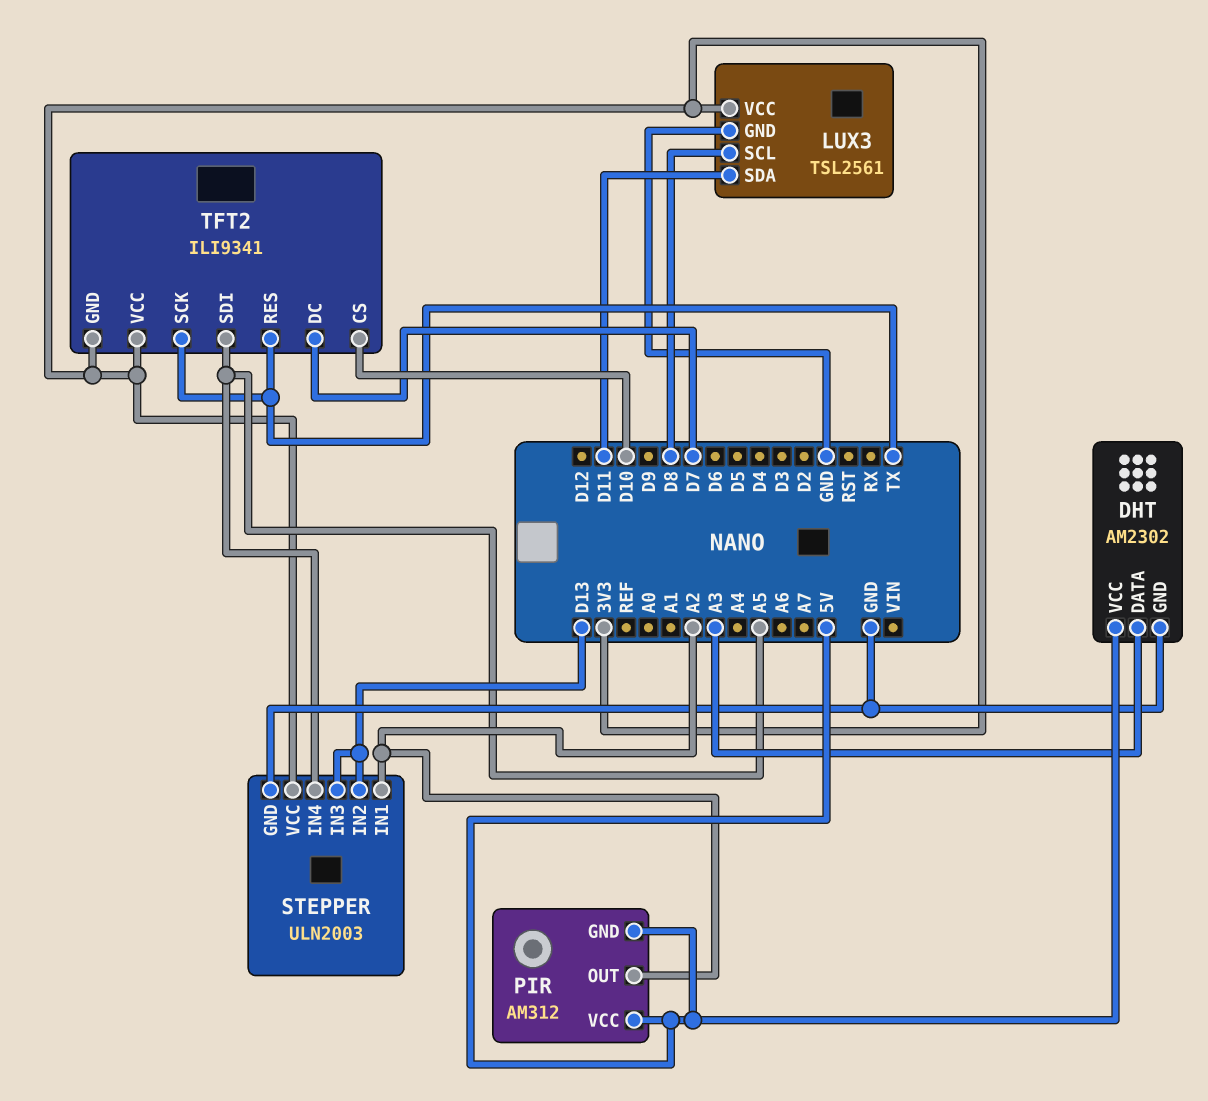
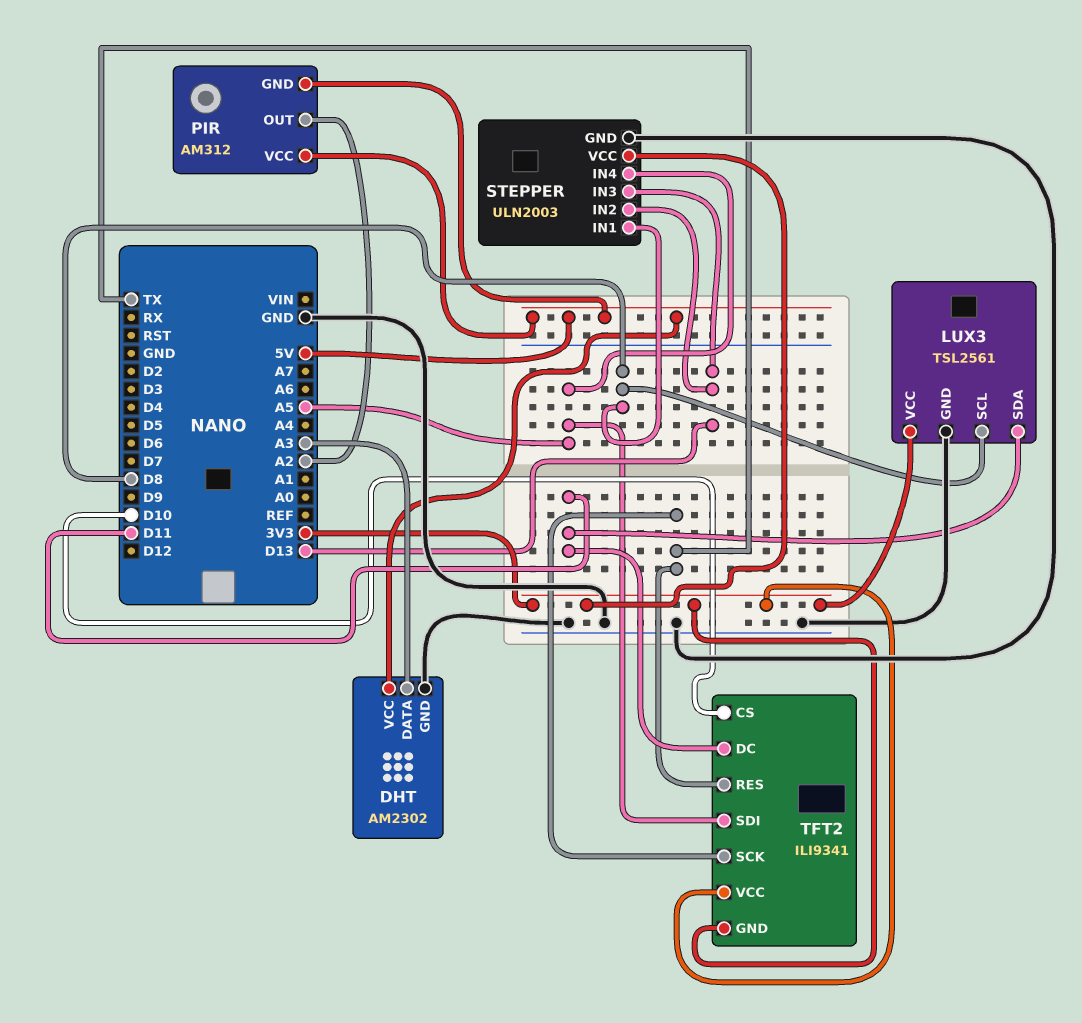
STEPPER pin IN1: A2 -> D8
TFT2 pin DC: D7 -> D11

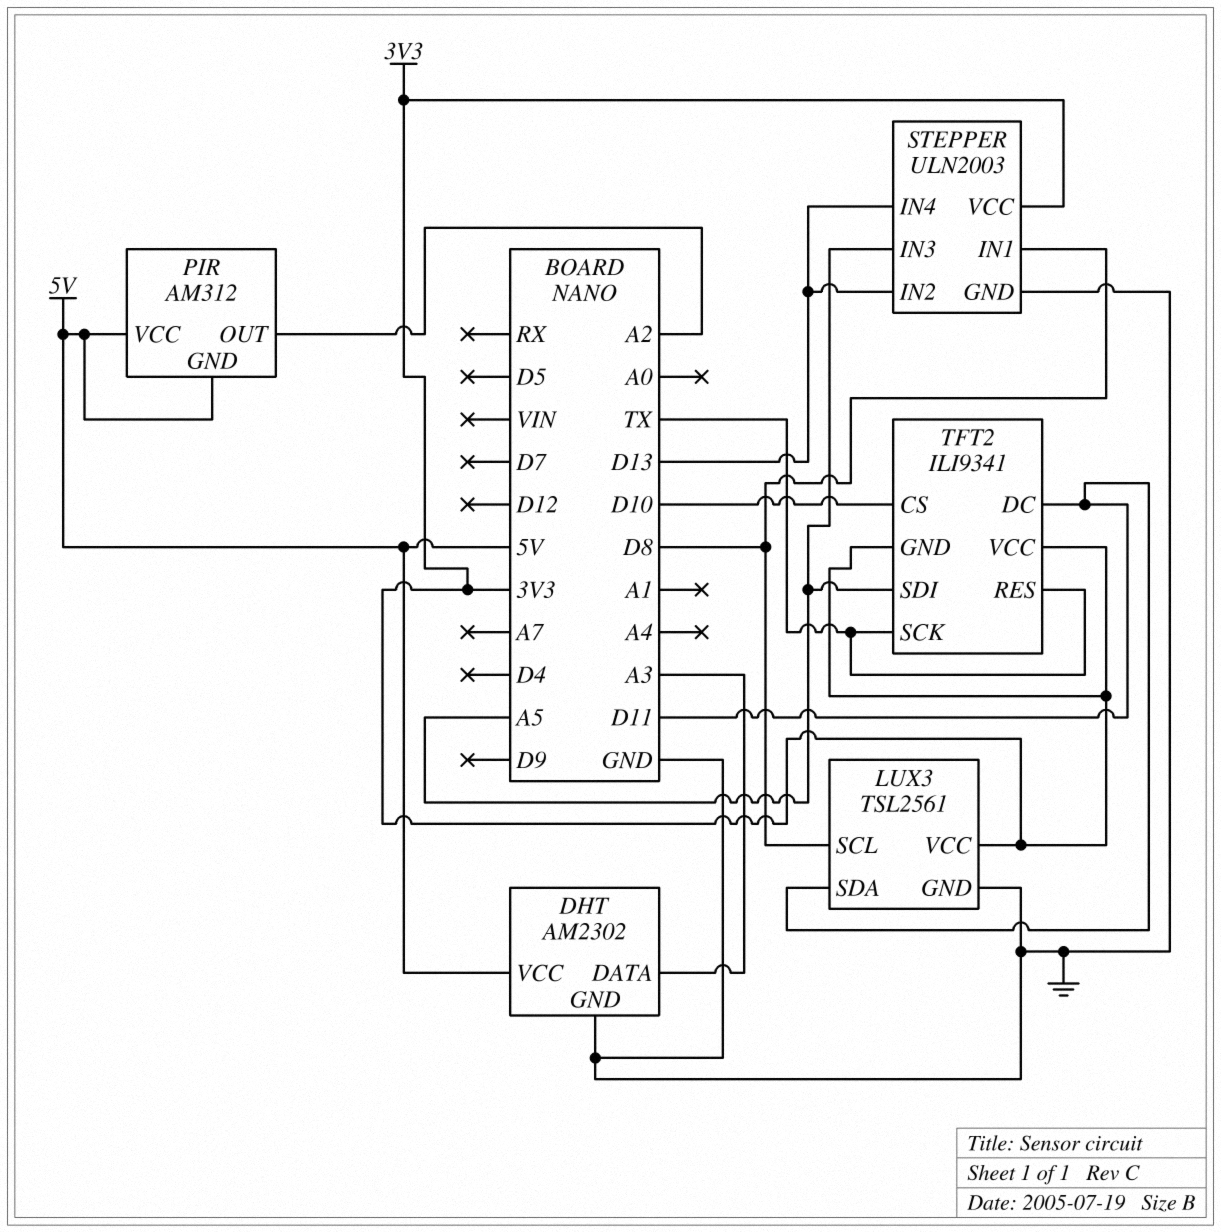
STEPPER pin IN3: D13 -> A5
STEPPER pin IN4: A5 -> D13

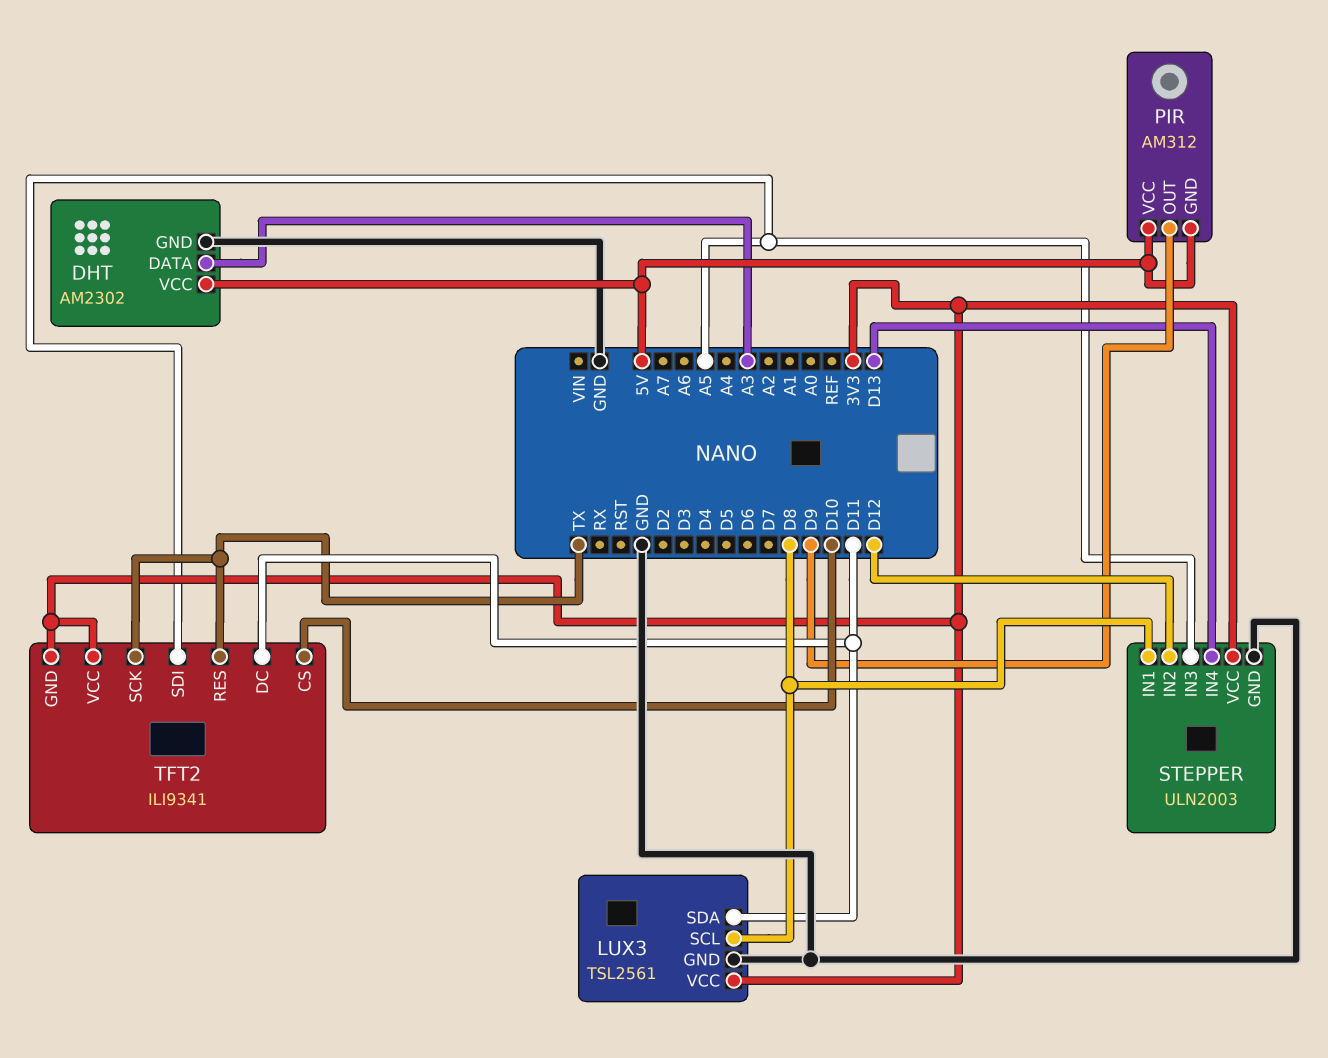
PIR pin OUT: A2 -> D9
STEPPER pin IN2: D13 -> D12

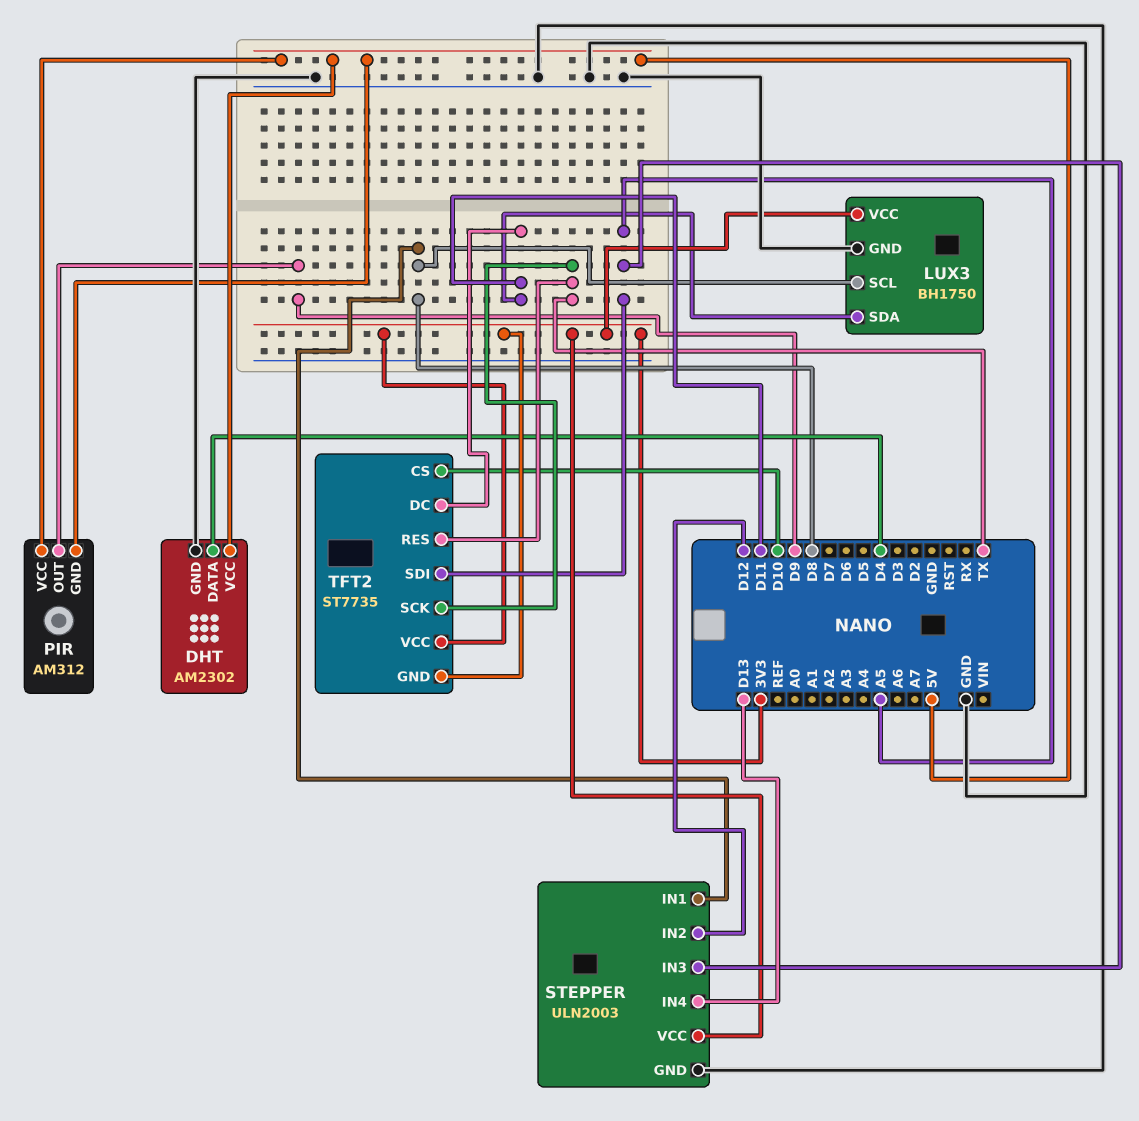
DHT pin DATA: A3 -> D4
LUX3: TSL2561 -> BH1750
TFT2: ILI9341 -> ST7735

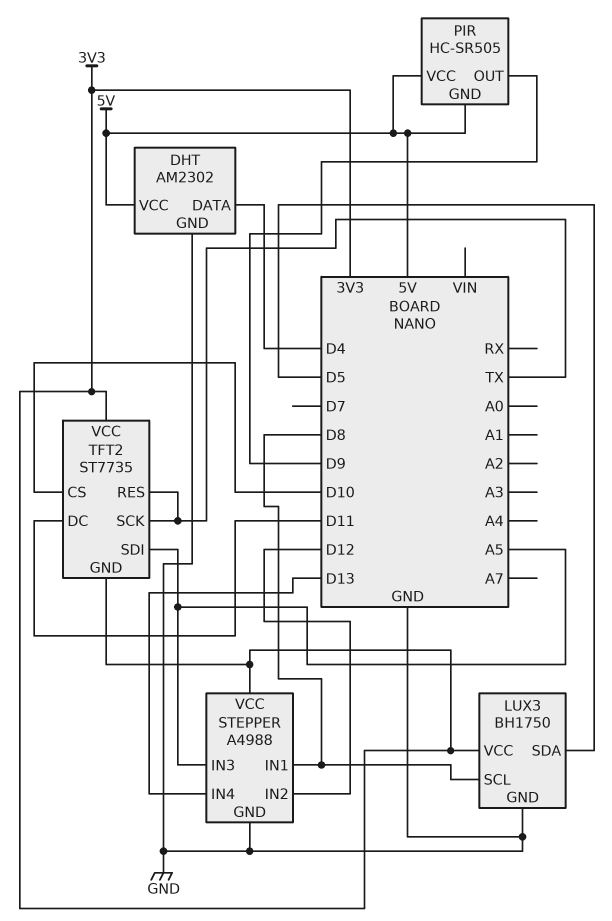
LUX3 pin SDA: D11 -> D5
PIR: AM312 -> HC-SR505
STEPPER: ULN2003 -> A4988

